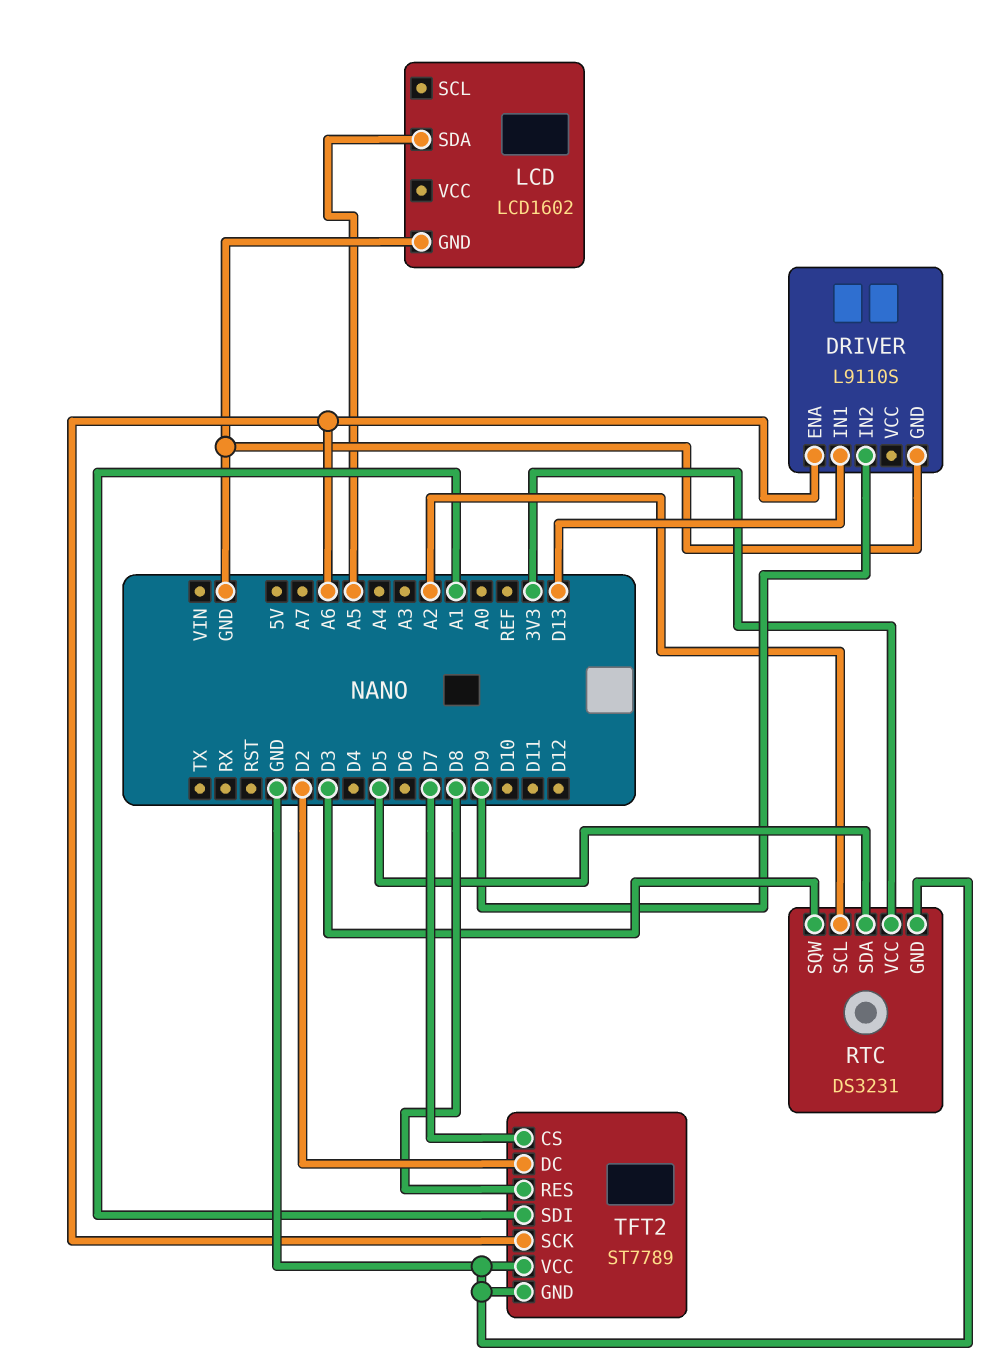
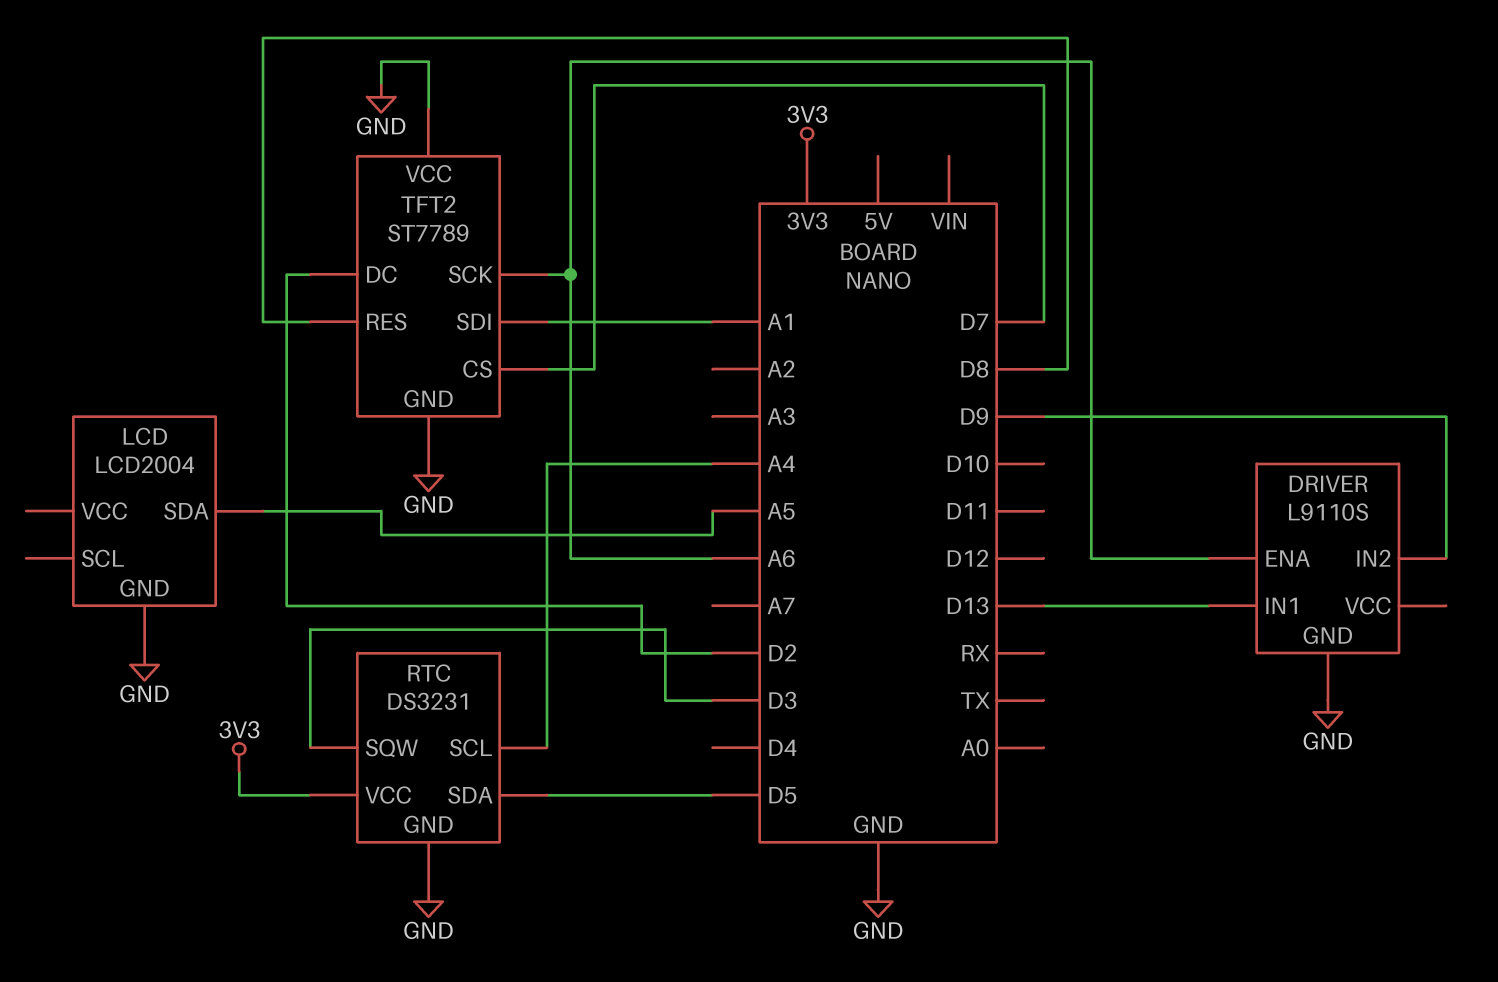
LCD: LCD1602 -> LCD2004
RTC pin SCL: A2 -> A4

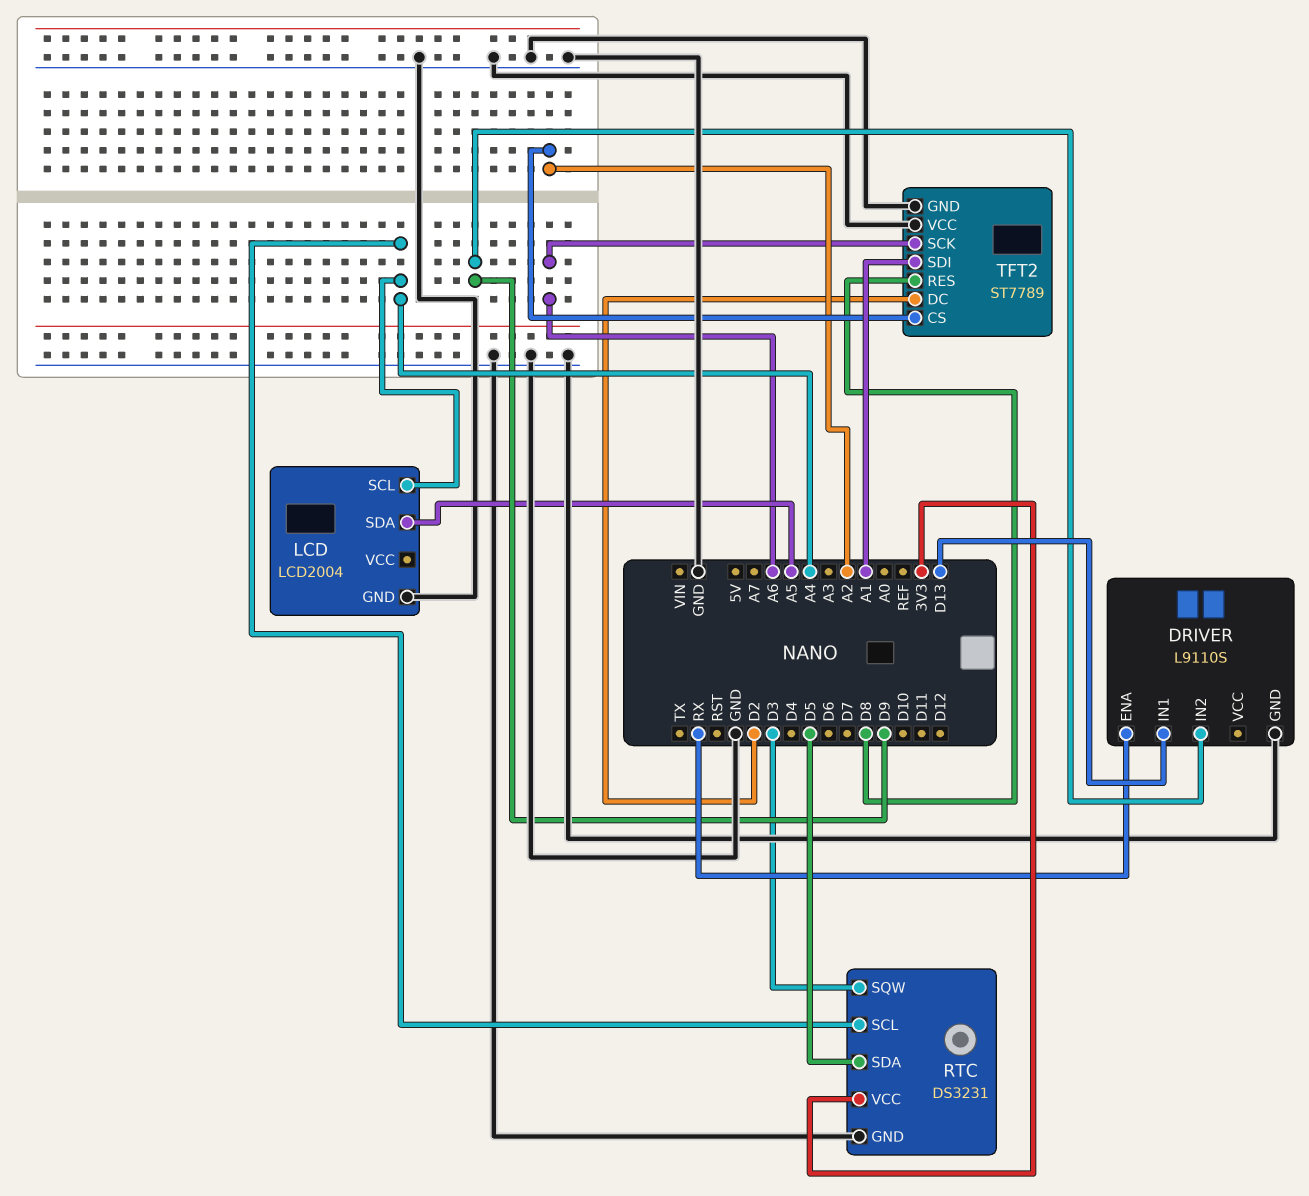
DRIVER pin ENA: A6 -> RX
LCD pin SCL: none -> A4
TFT2 pin CS: D7 -> A2

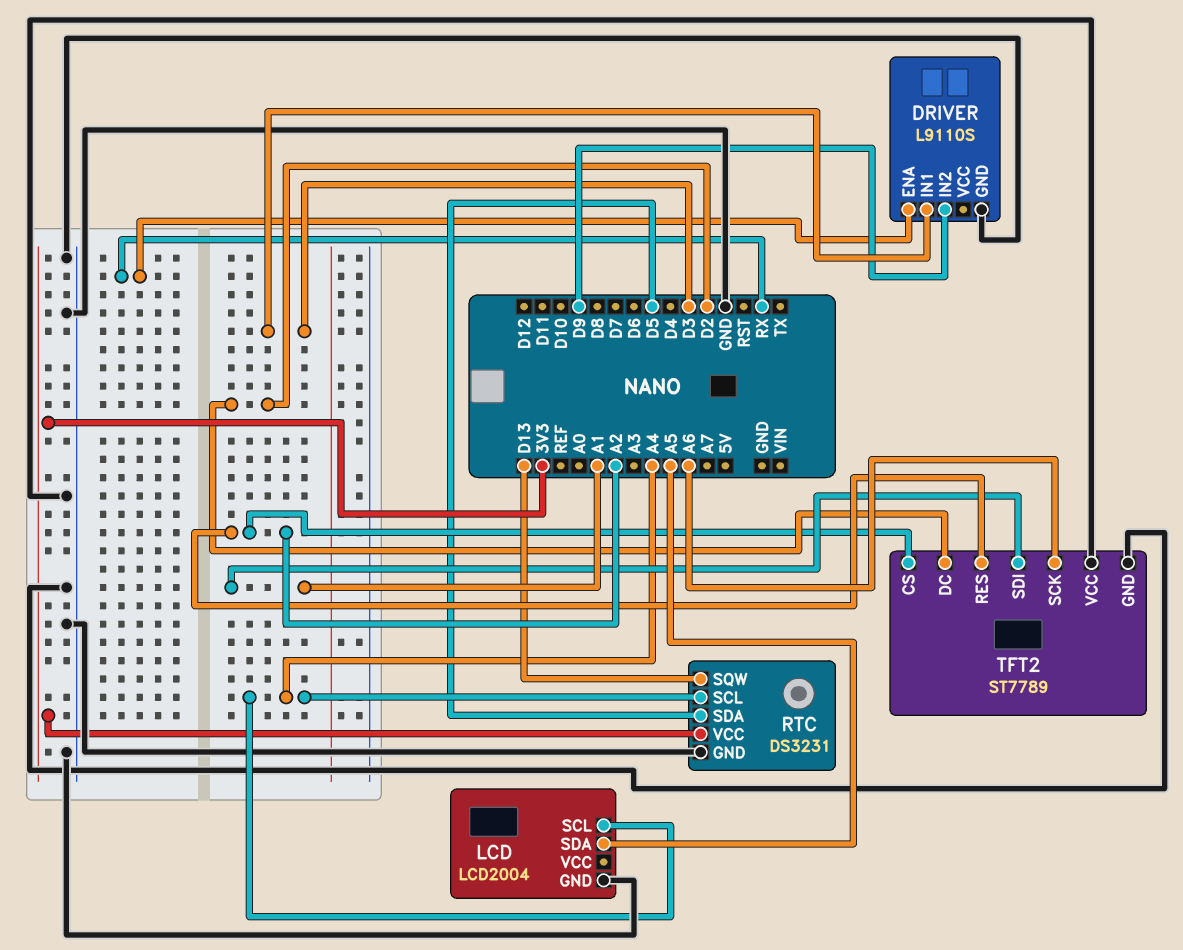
DRIVER pin IN1: D13 -> D3
RTC pin SQW: D3 -> D13
TFT2 pin RES: D8 -> A2

